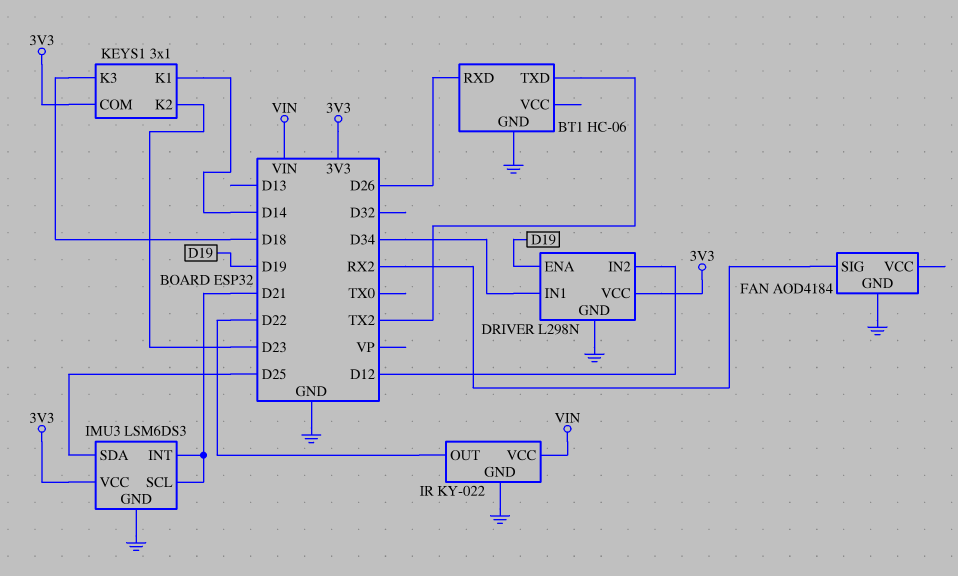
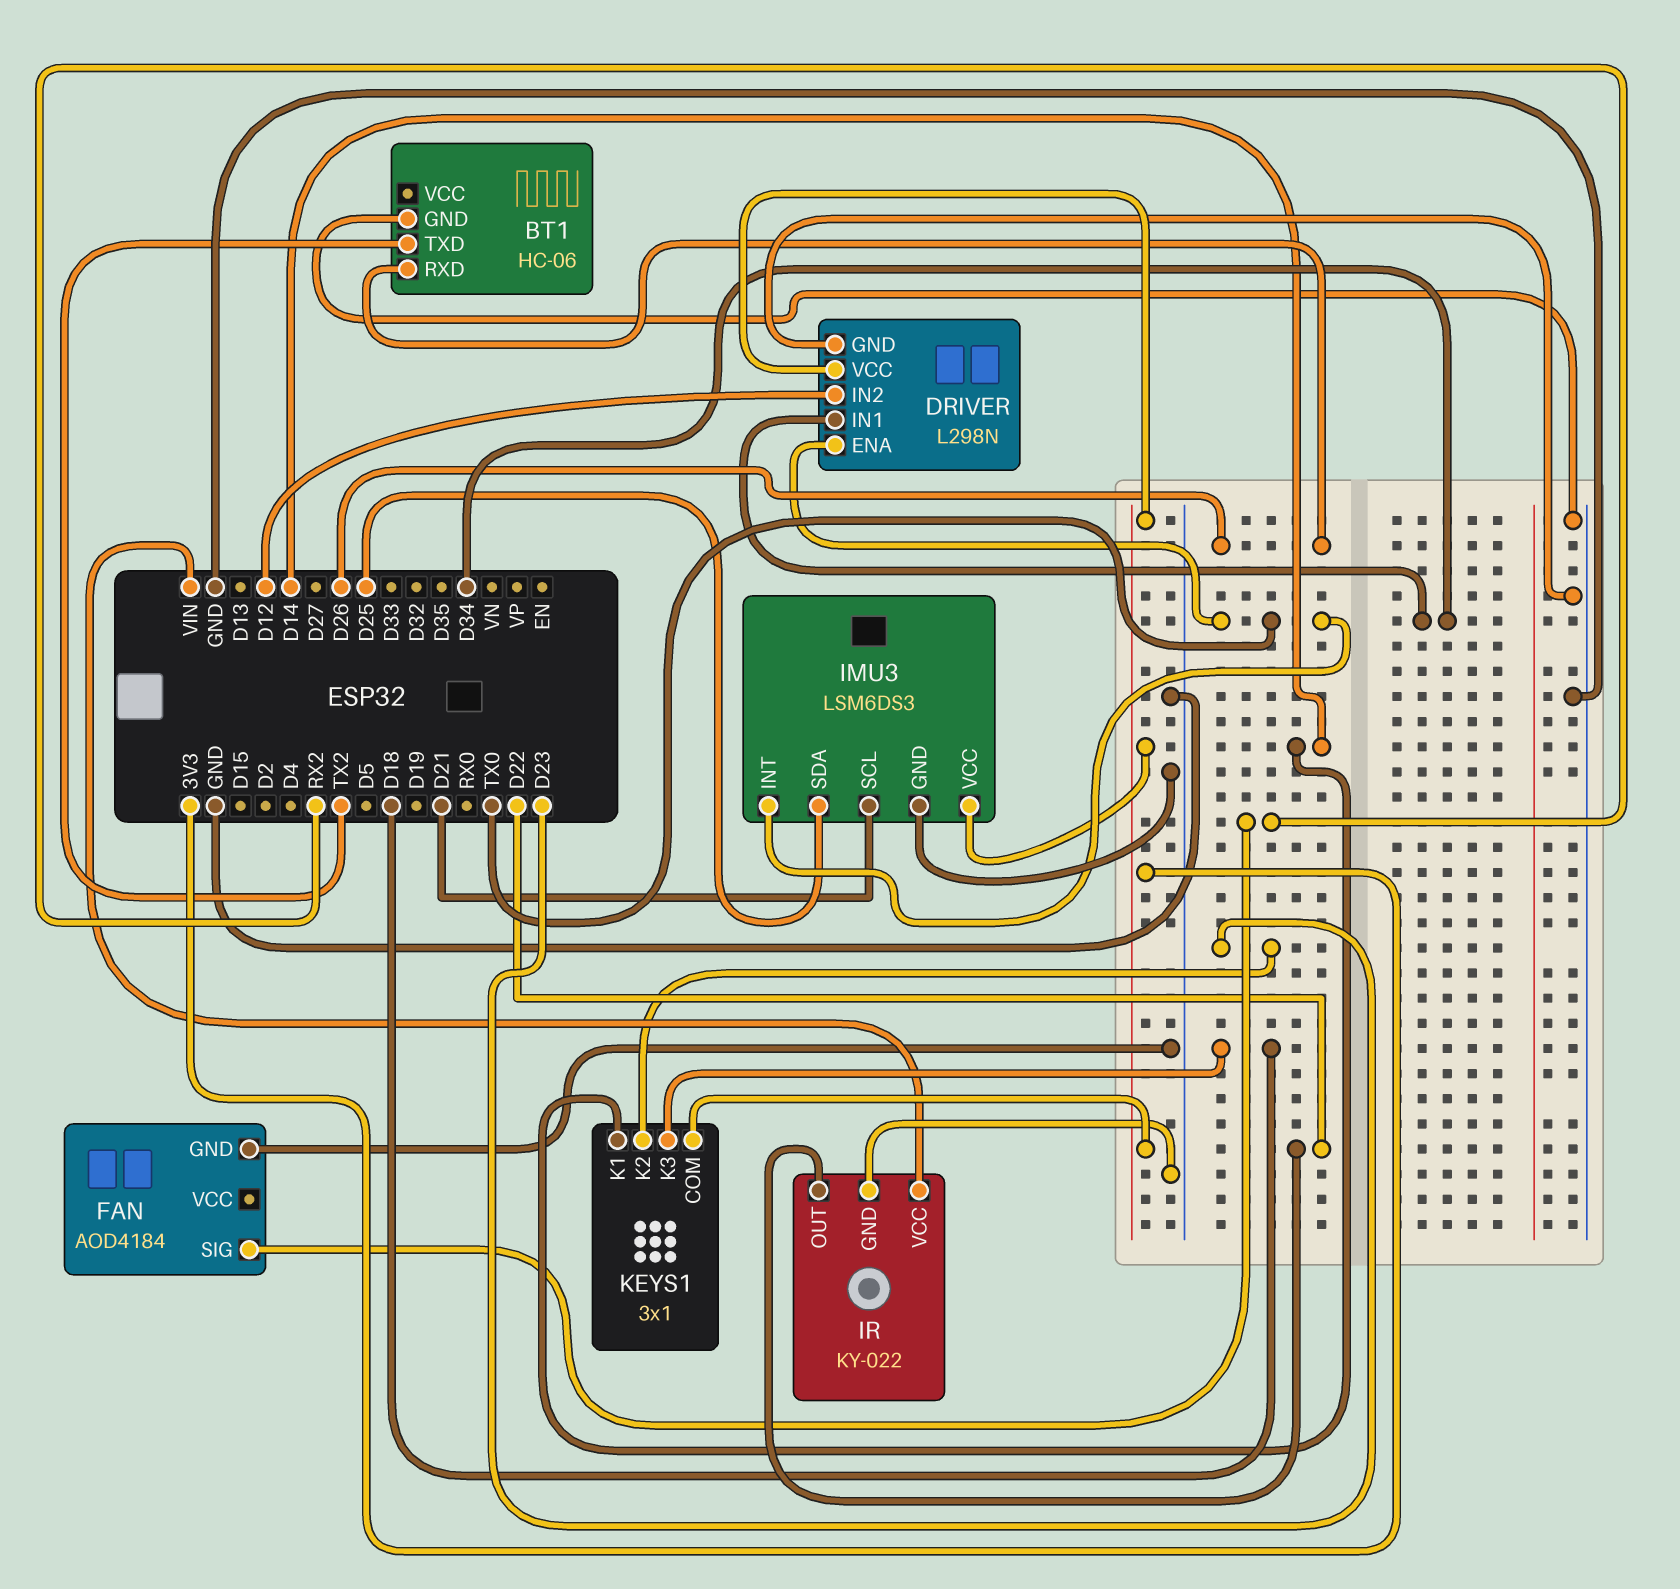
DRIVER pin ENA: D19 -> TX0
IMU3 pin INT: D21 -> TX0

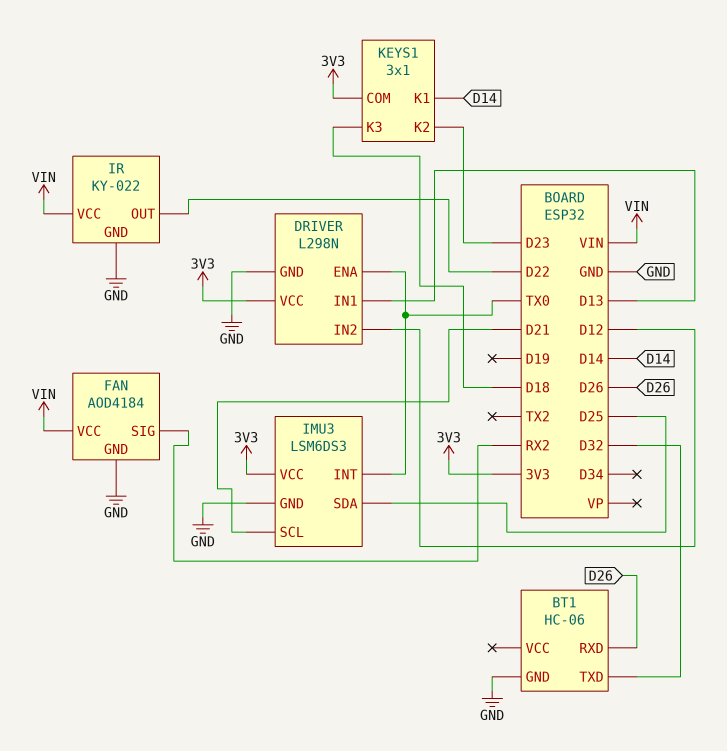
BT1 pin TXD: TX2 -> D32
DRIVER pin IN1: D34 -> D13
FAN pin VCC: none -> VIN

